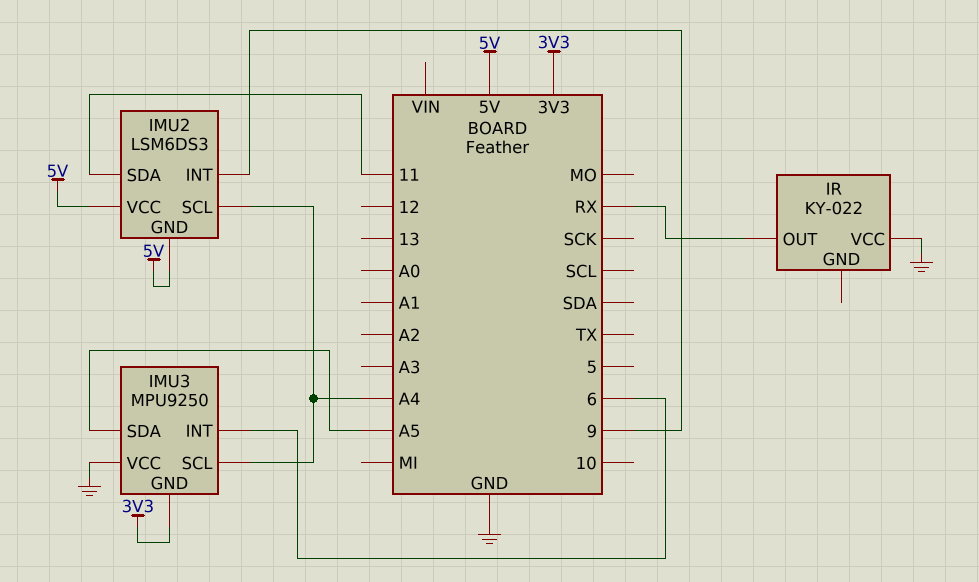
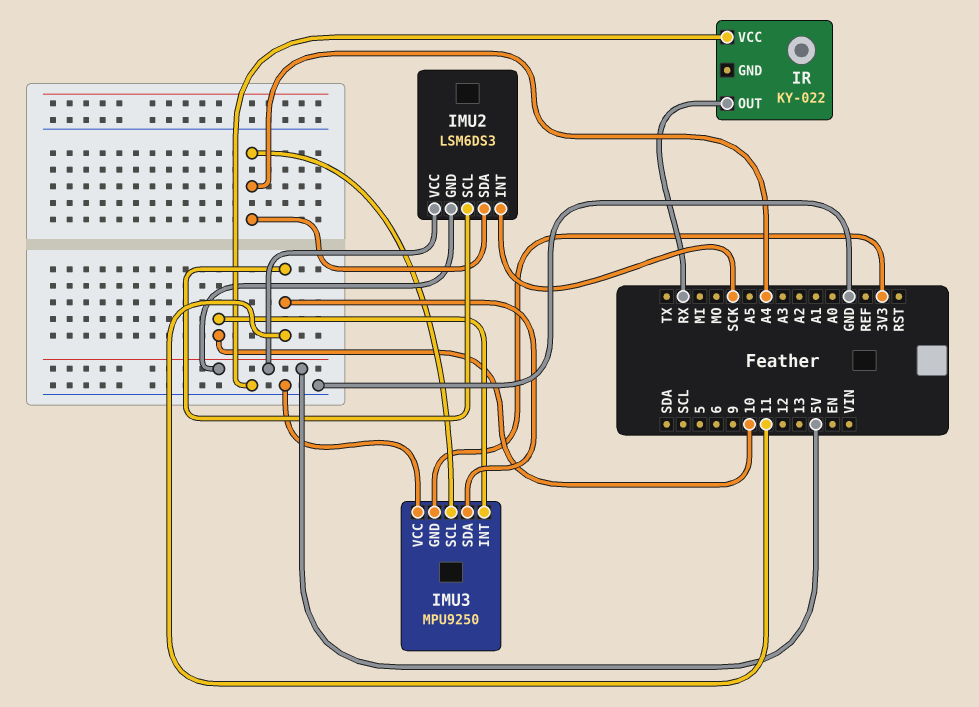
IMU2 pin INT: 9 -> SCK
IMU2 pin SCL: A4 -> 11
IMU2 pin SDA: 11 -> A4
IMU3 pin INT: 6 -> 10
IMU3 pin SDA: A5 -> 11

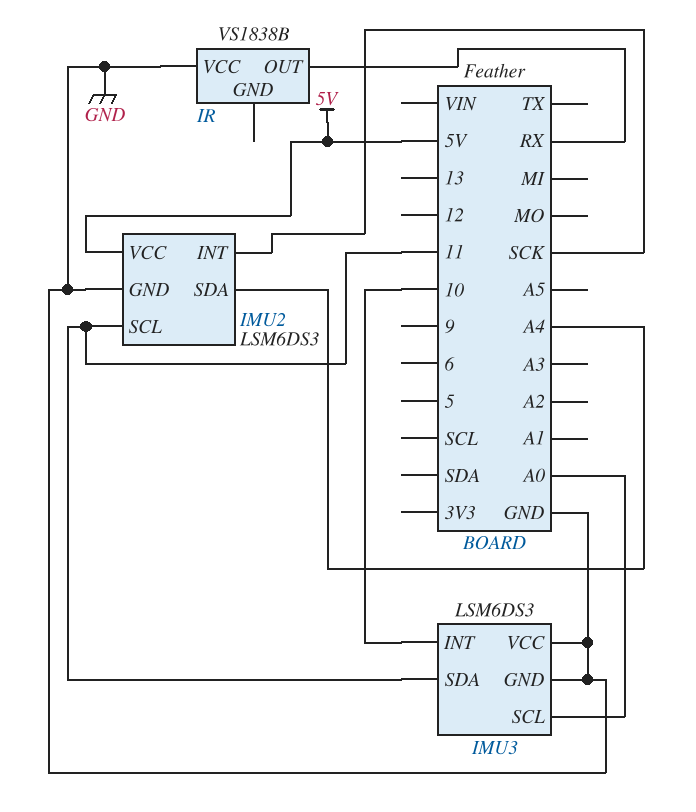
IMU2 pin GND: 5V -> GND
IMU3: MPU9250 -> LSM6DS3
IMU3 pin GND: 3V3 -> GND
IMU3 pin SCL: A4 -> A0
IR: KY-022 -> VS1838B

